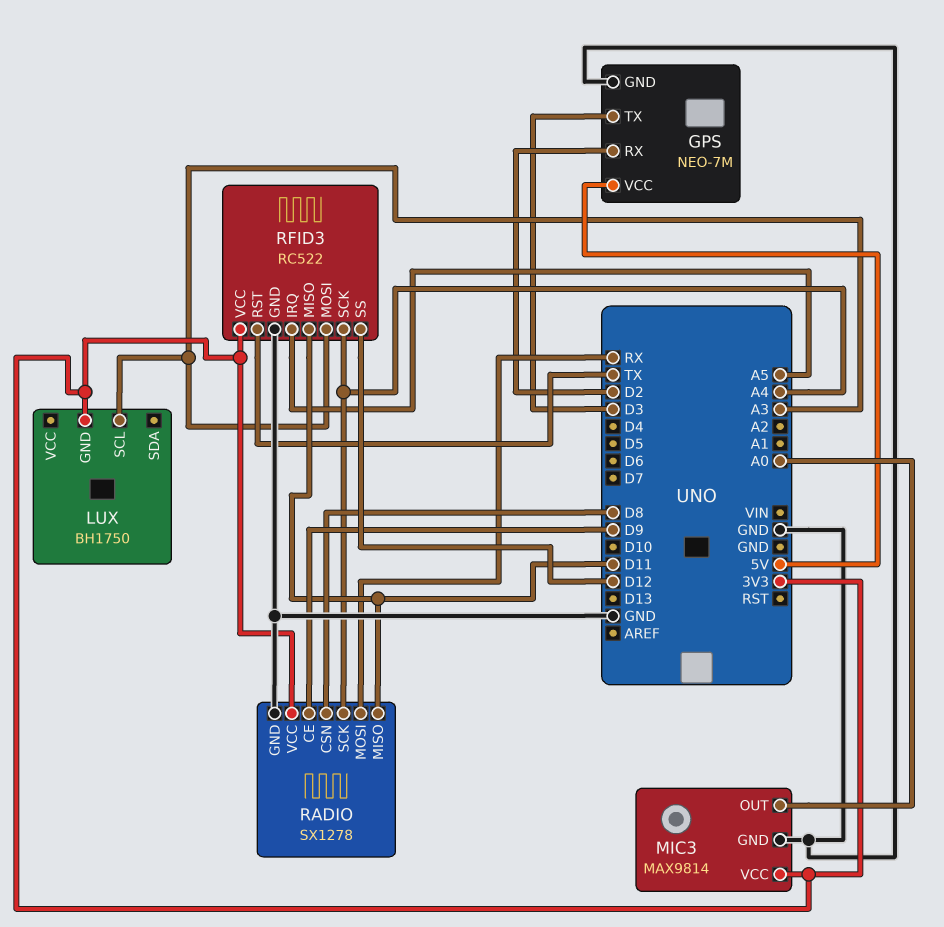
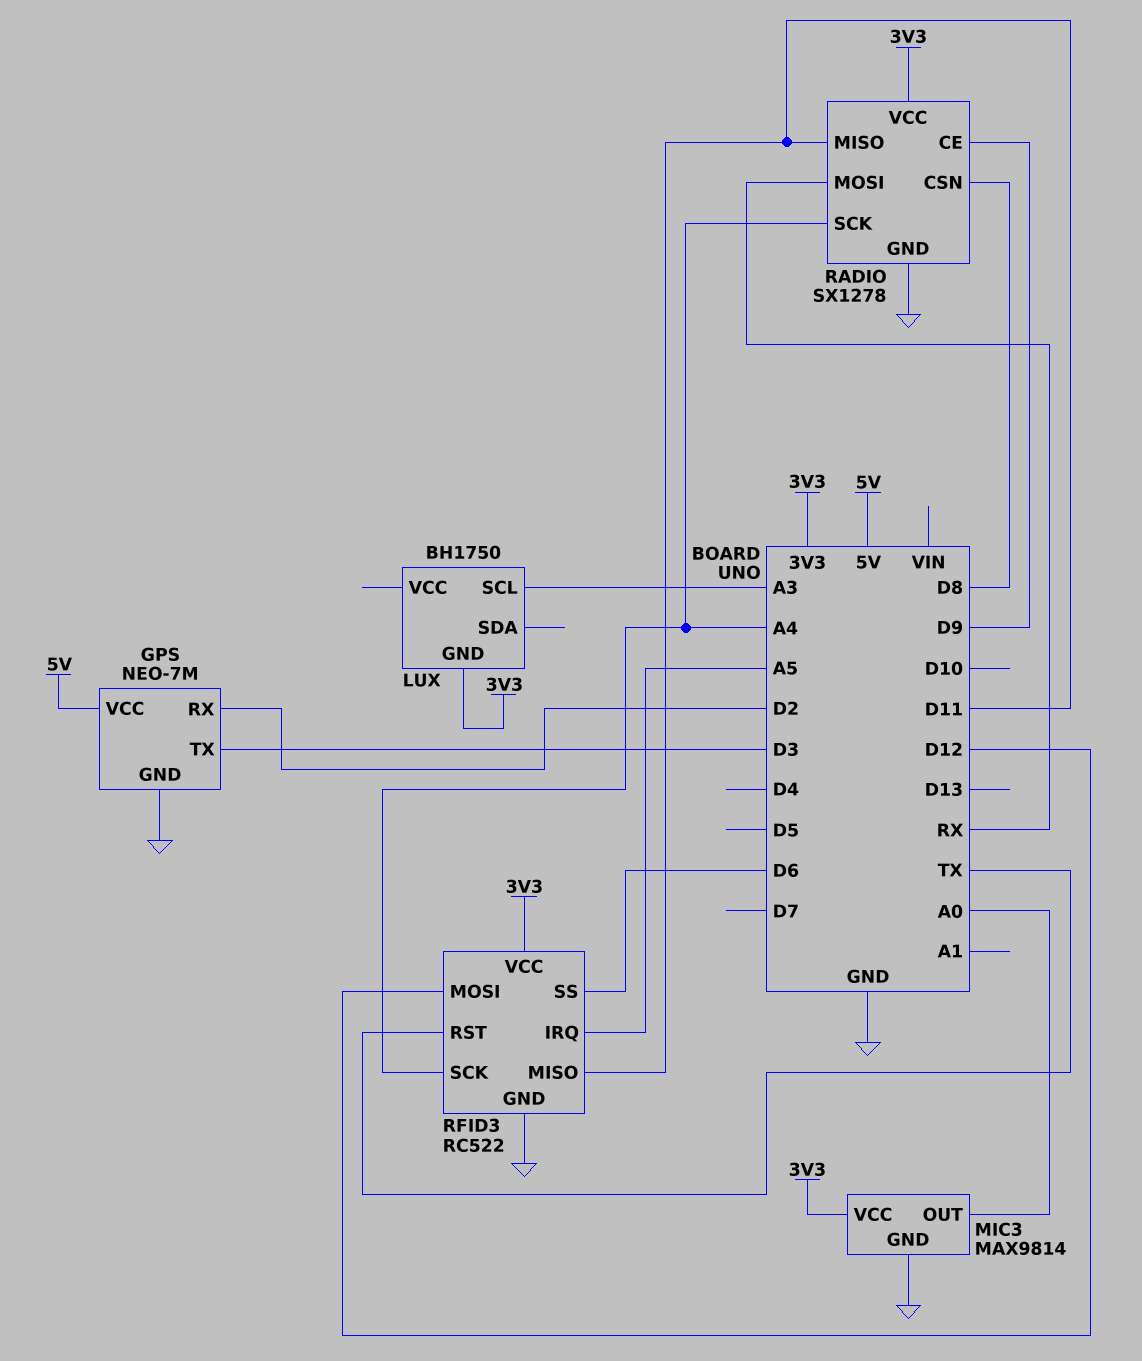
RFID3 pin MOSI: A3 -> D12
RFID3 pin SS: D12 -> D6

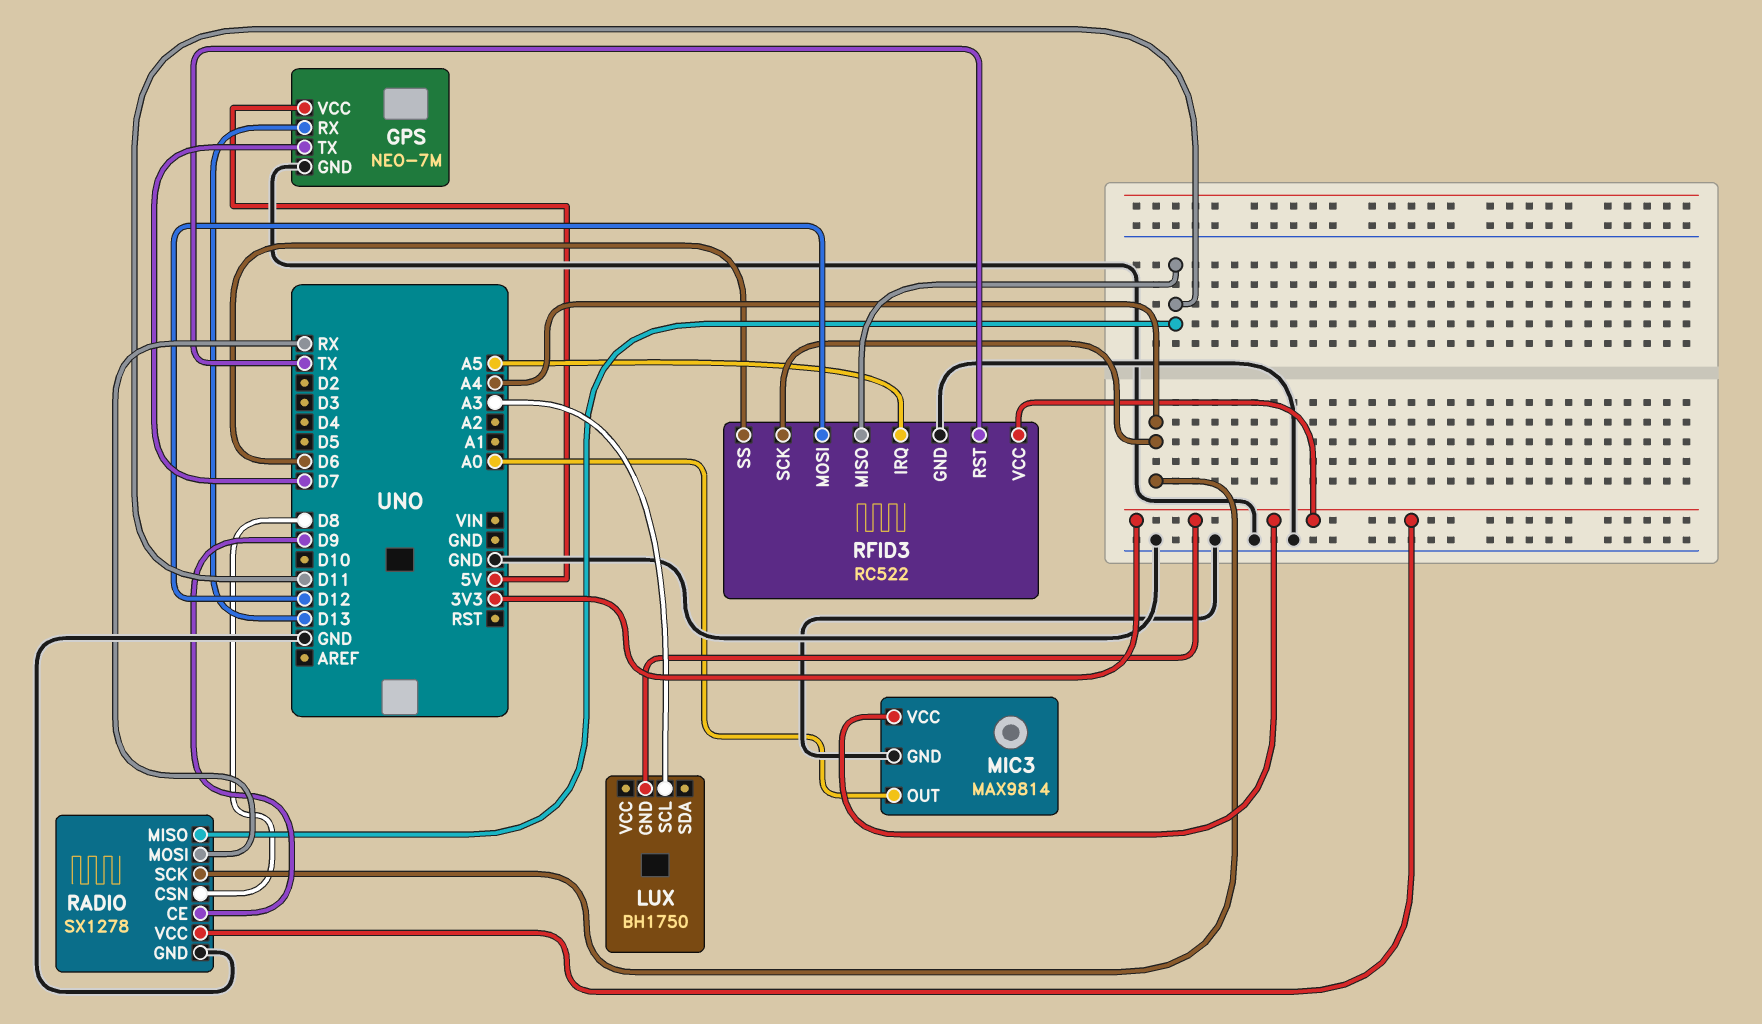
GPS pin RX: D2 -> D13
GPS pin TX: D3 -> D7

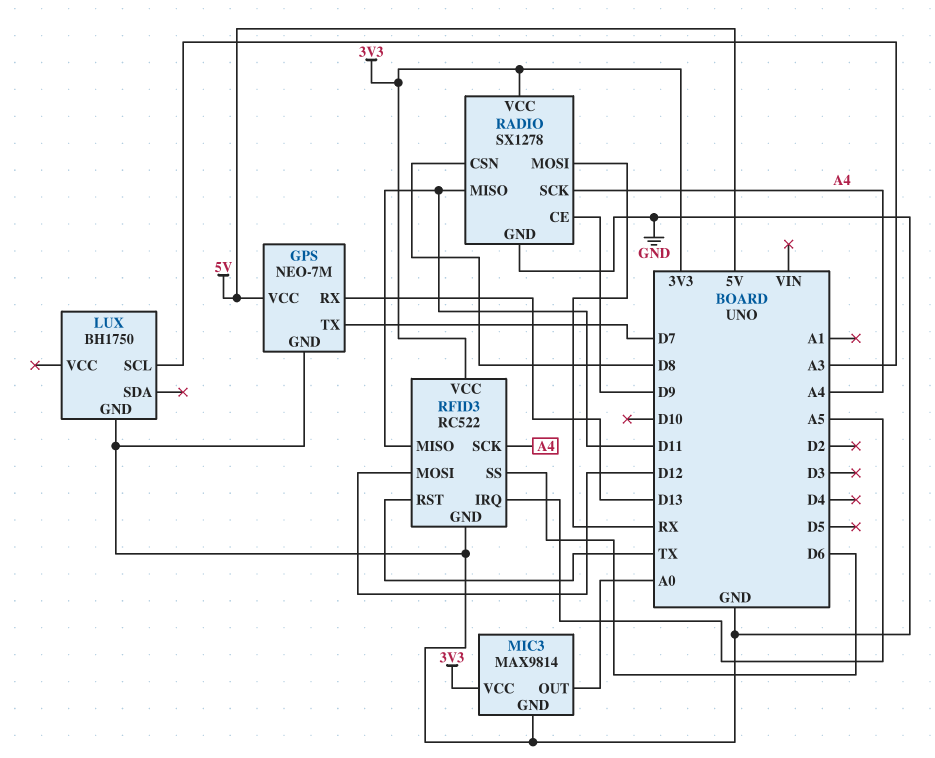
LUX pin GND: 3V3 -> GND

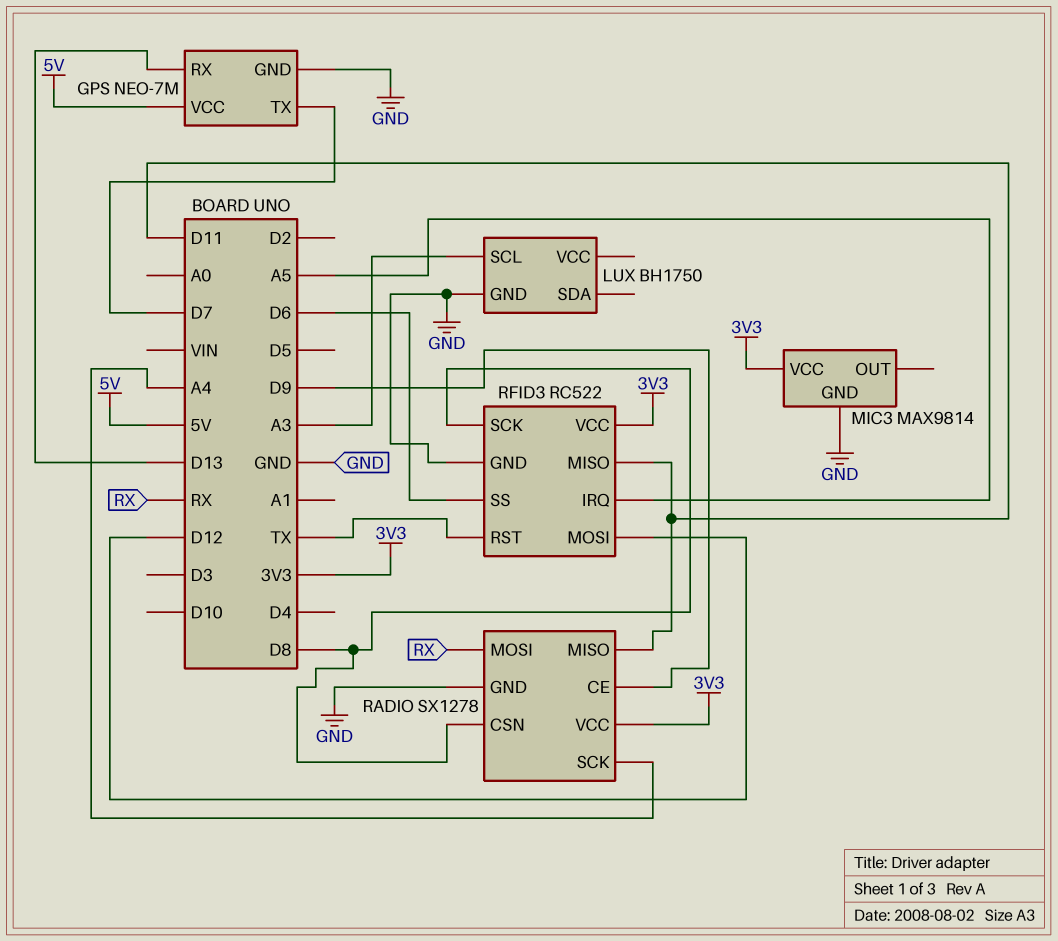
MIC3 pin OUT: A0 -> none
RFID3 pin SCK: A4 -> D8

